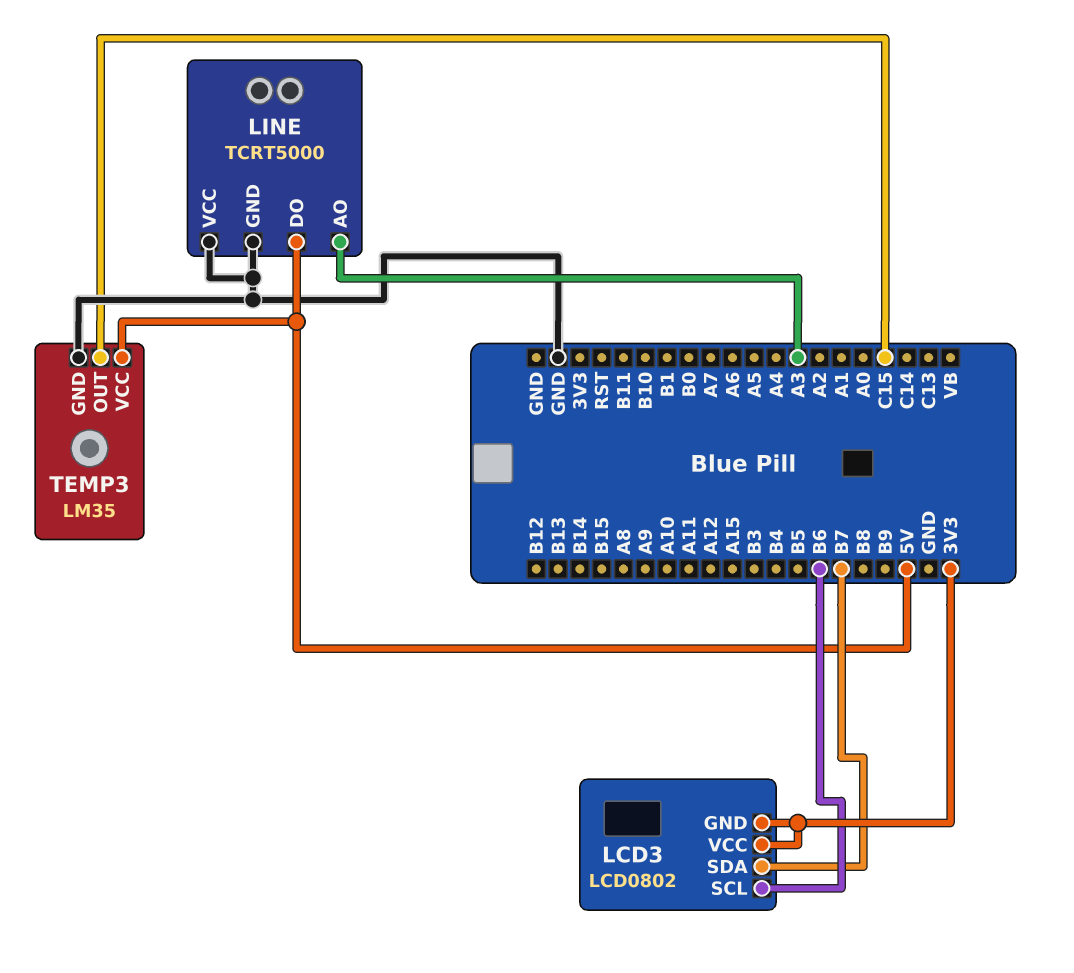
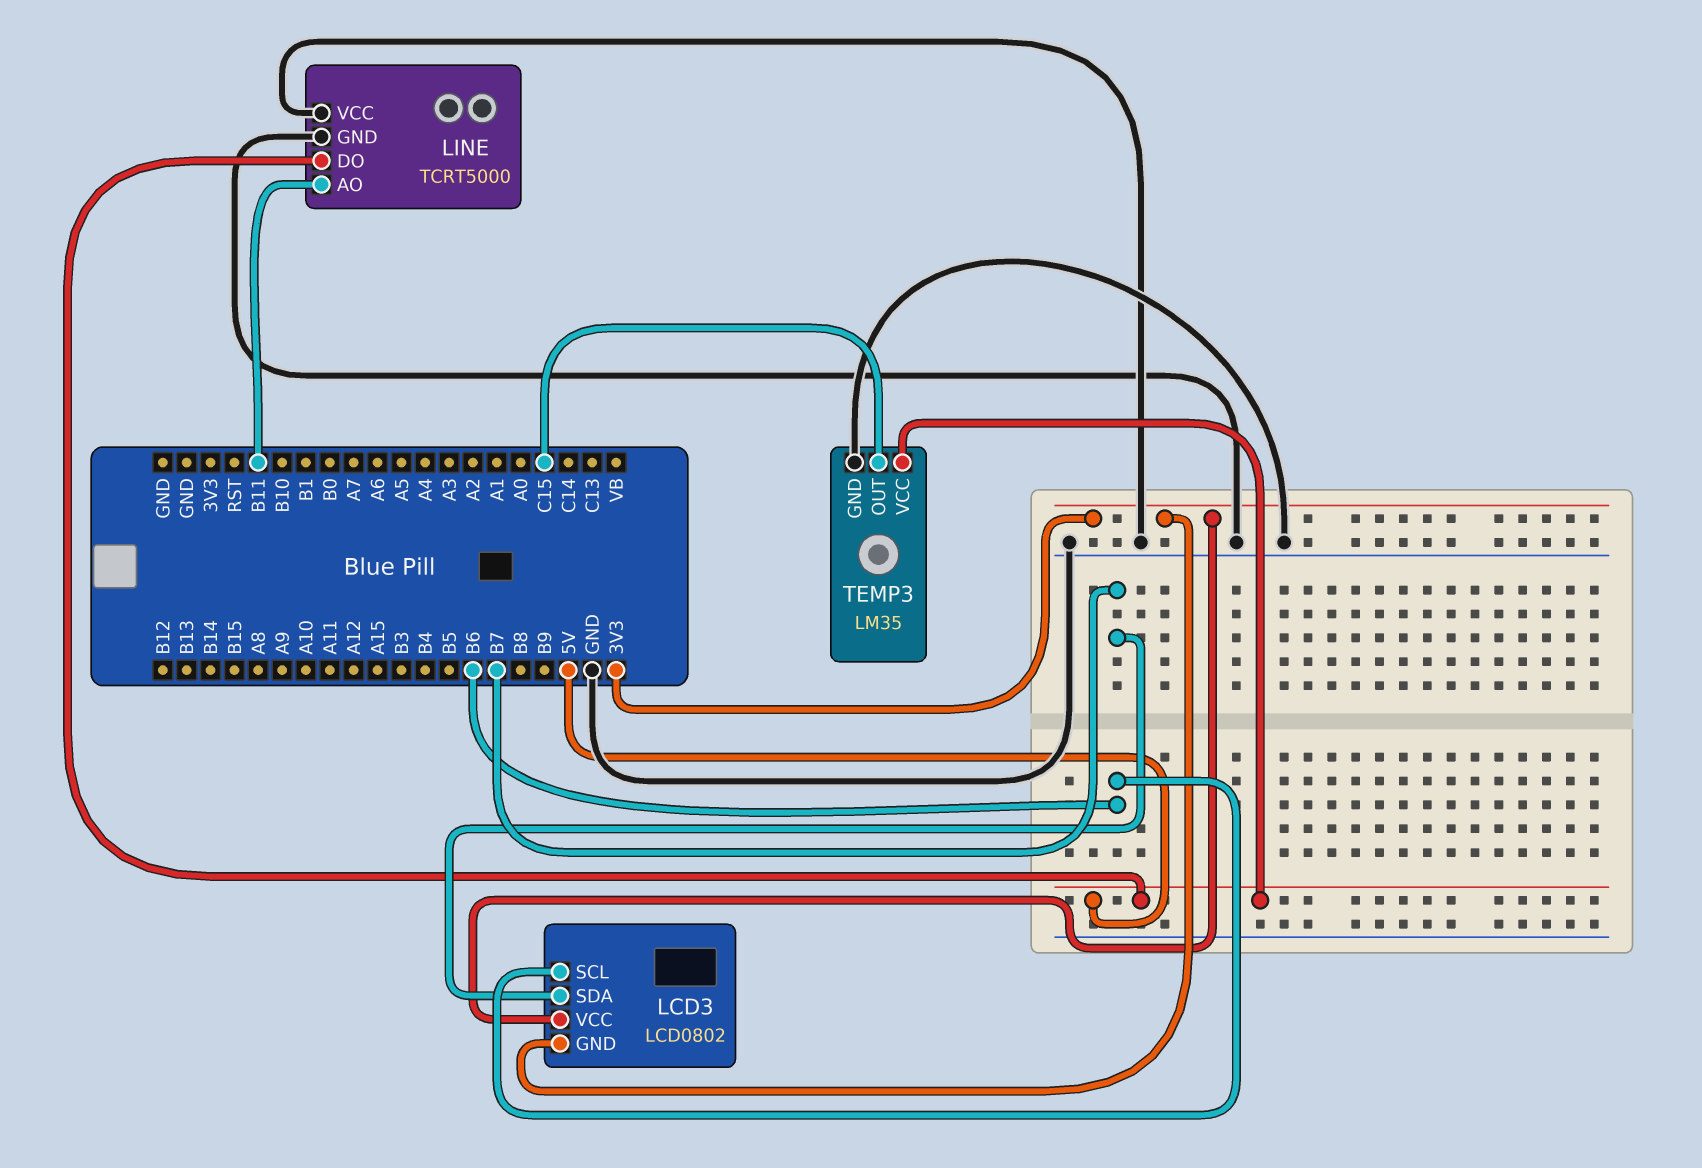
LINE pin AO: A3 -> B11

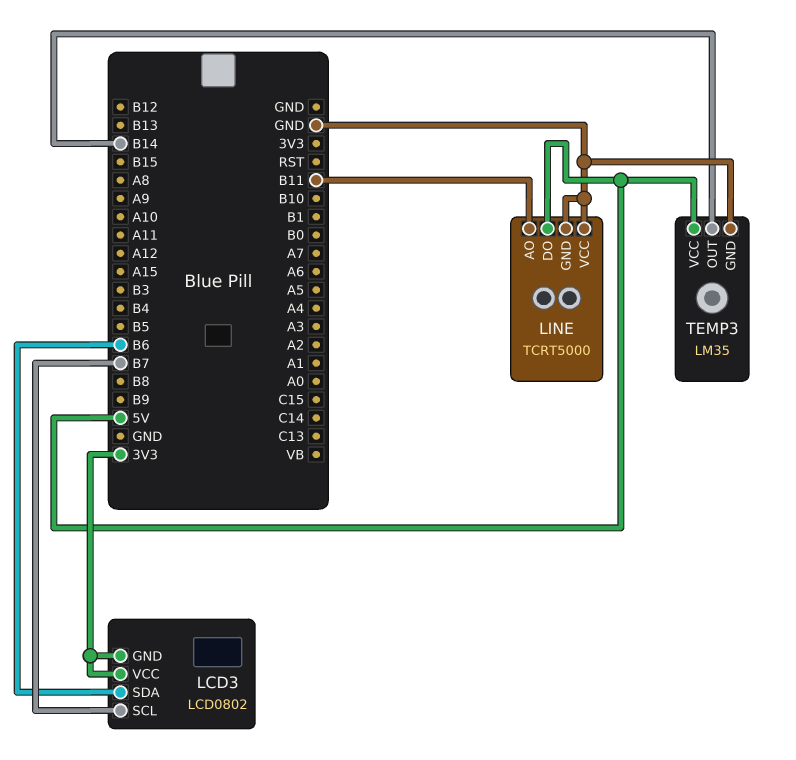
LCD3 pin SCL: B6 -> B7
LCD3 pin SDA: B7 -> B6
TEMP3 pin OUT: C15 -> B14

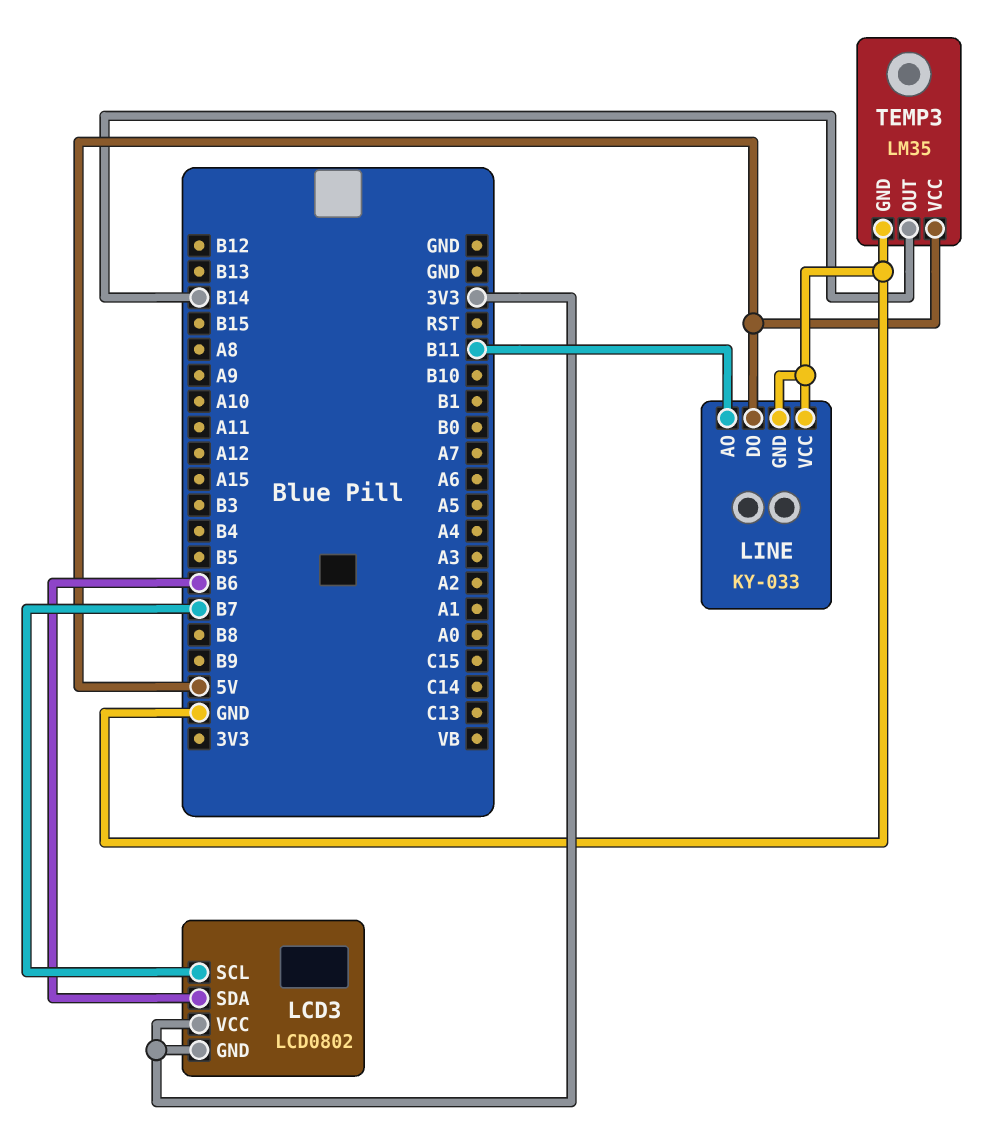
LINE: TCRT5000 -> KY-033

